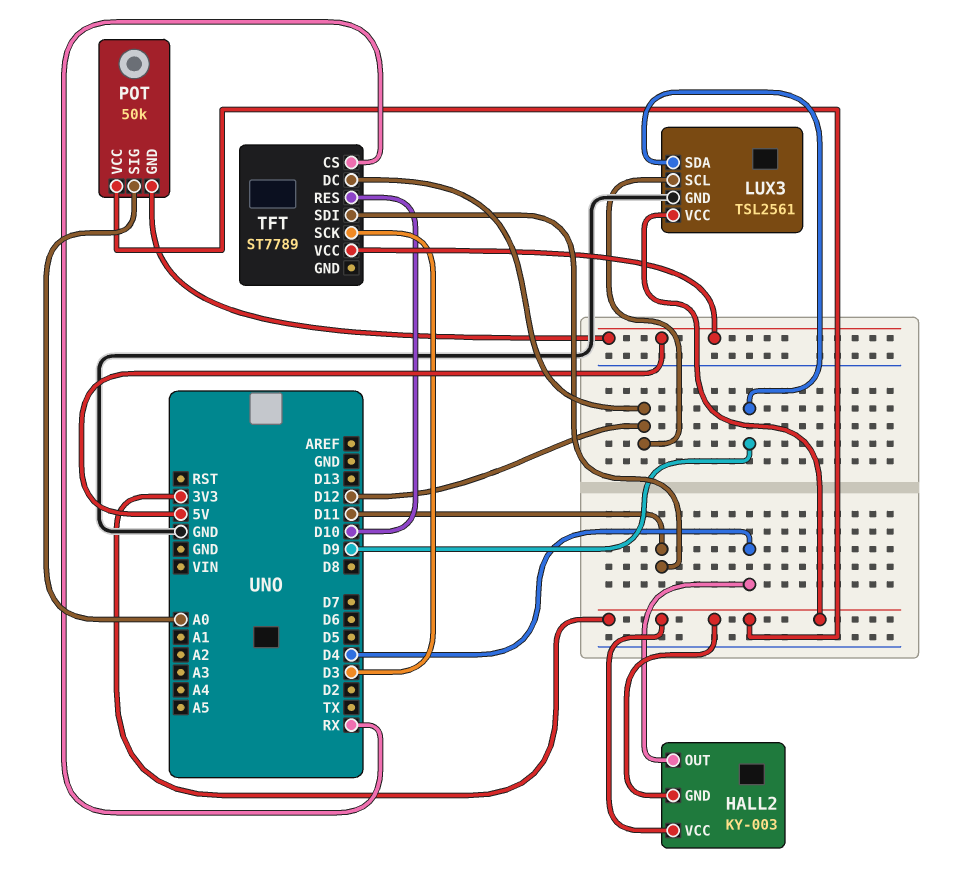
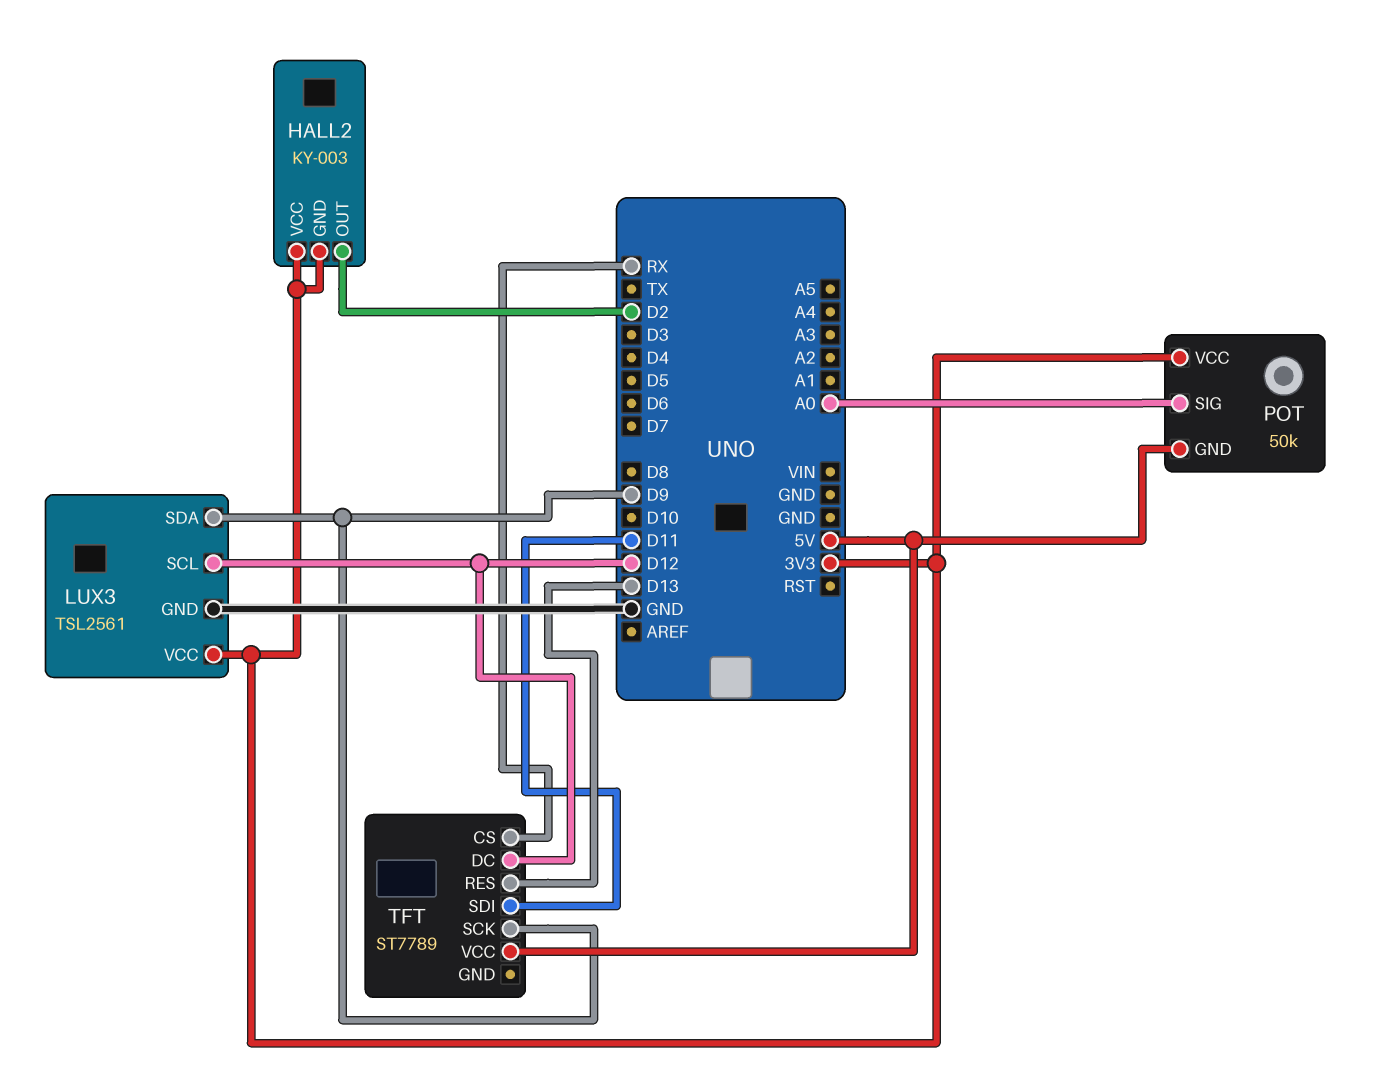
HALL2 pin OUT: D4 -> D2
TFT pin RES: D10 -> D13
TFT pin SCK: D3 -> D9

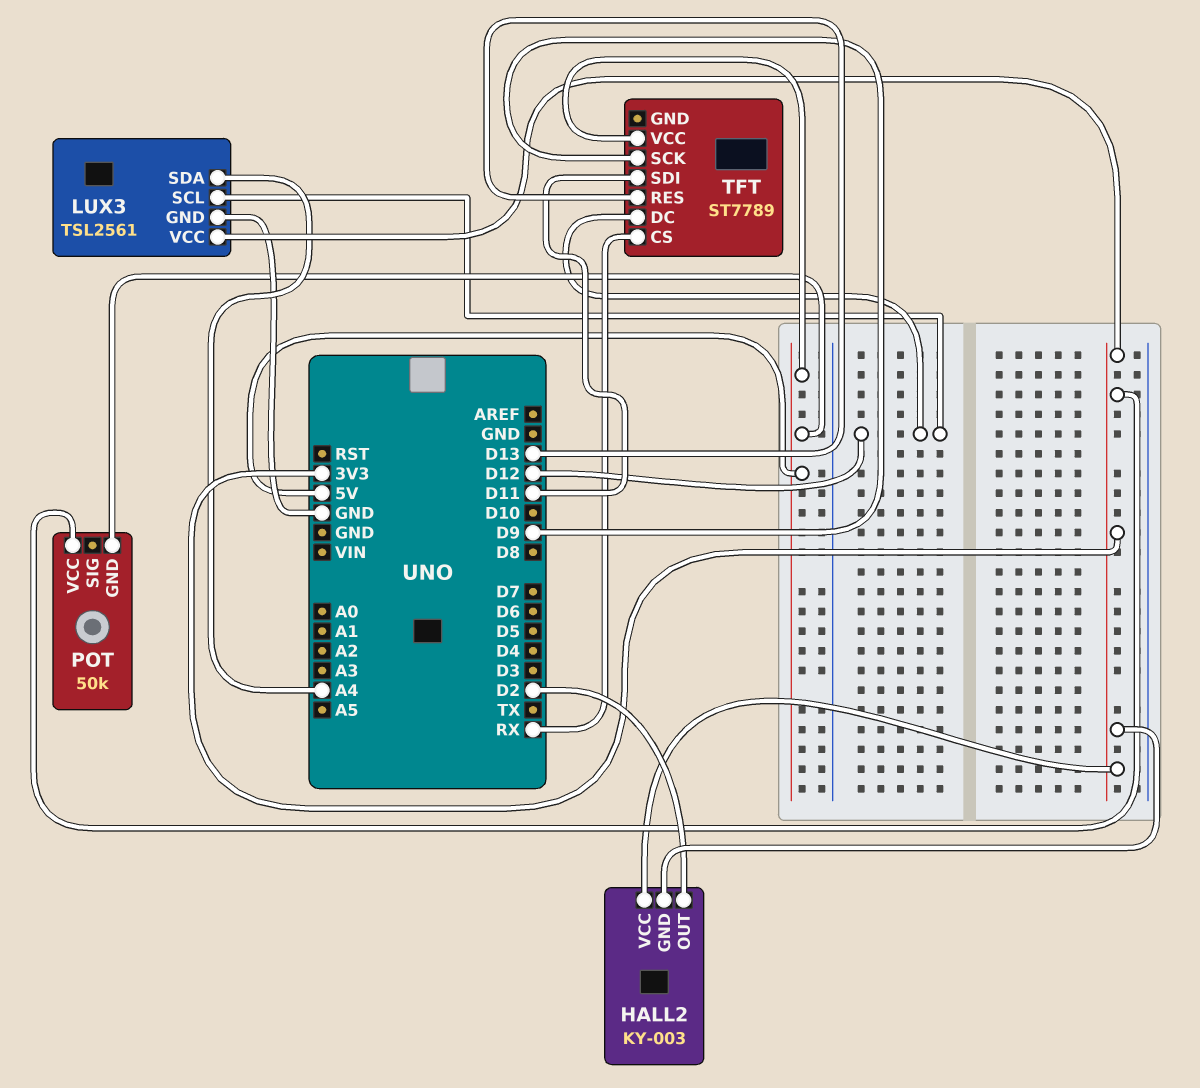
LUX3 pin SDA: D9 -> A4
POT pin SIG: A0 -> none

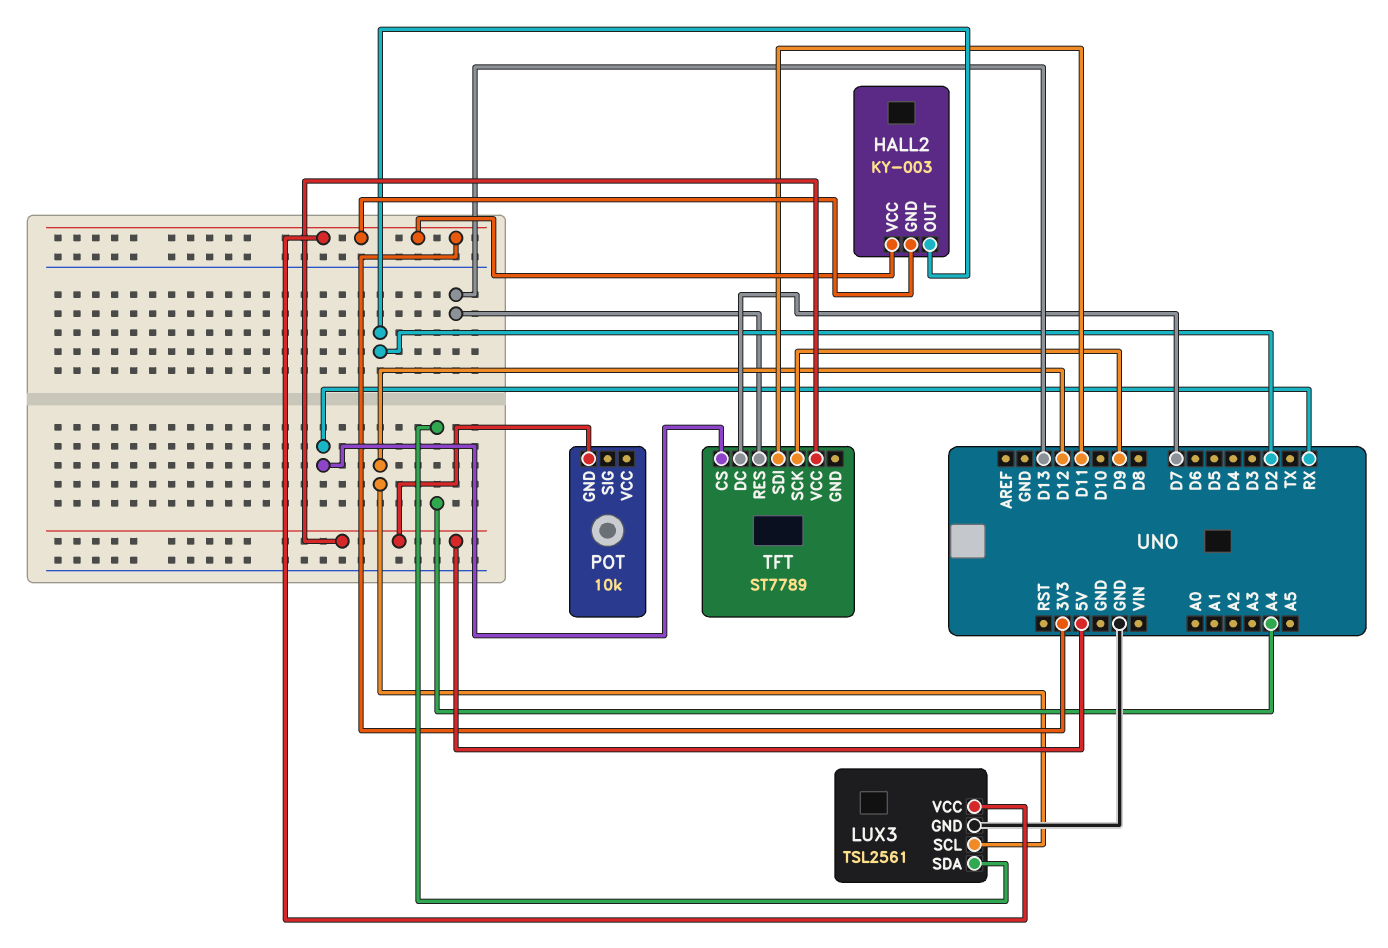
POT: 50k -> 10k
POT pin VCC: 3V3 -> none
TFT pin DC: D12 -> D7

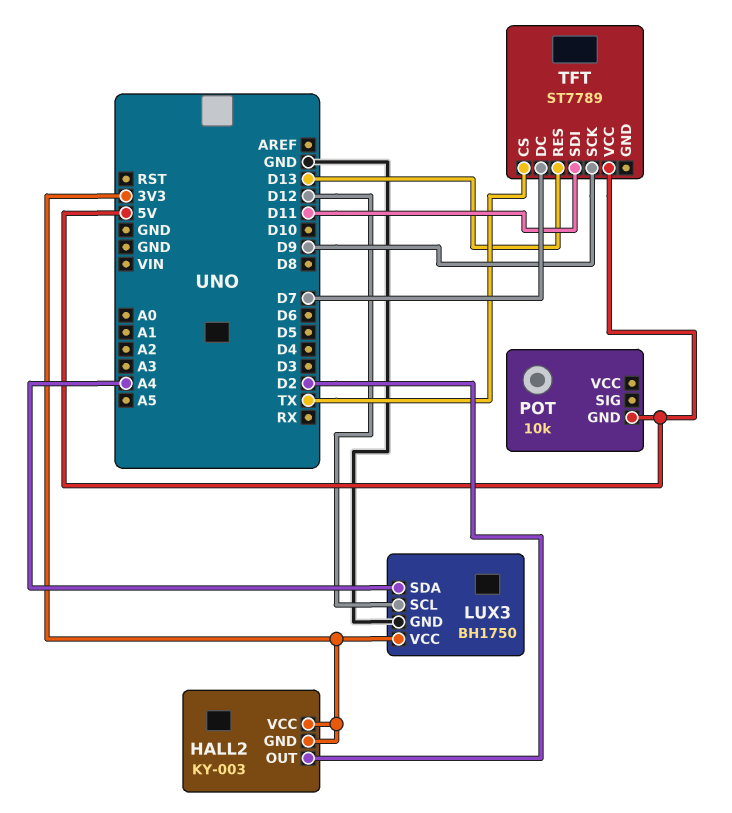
LUX3: TSL2561 -> BH1750
TFT pin CS: RX -> TX

